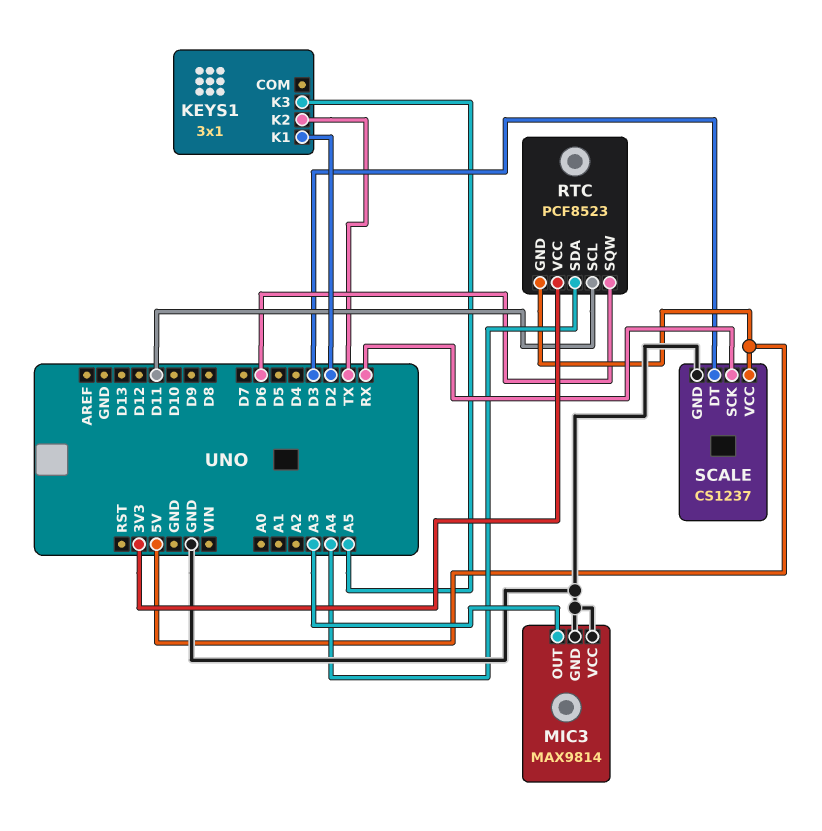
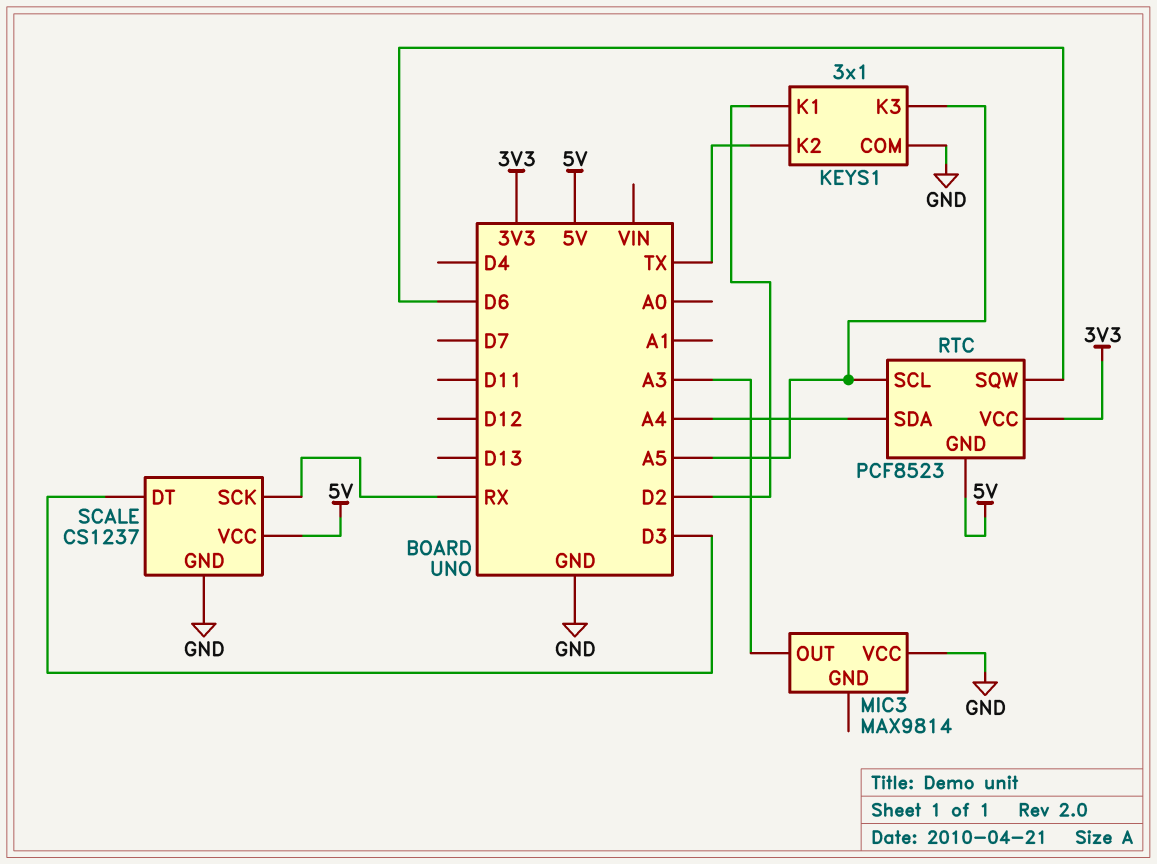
KEYS1 pin COM: none -> GND
MIC3 pin GND: GND -> none
RTC pin SCL: D11 -> A5

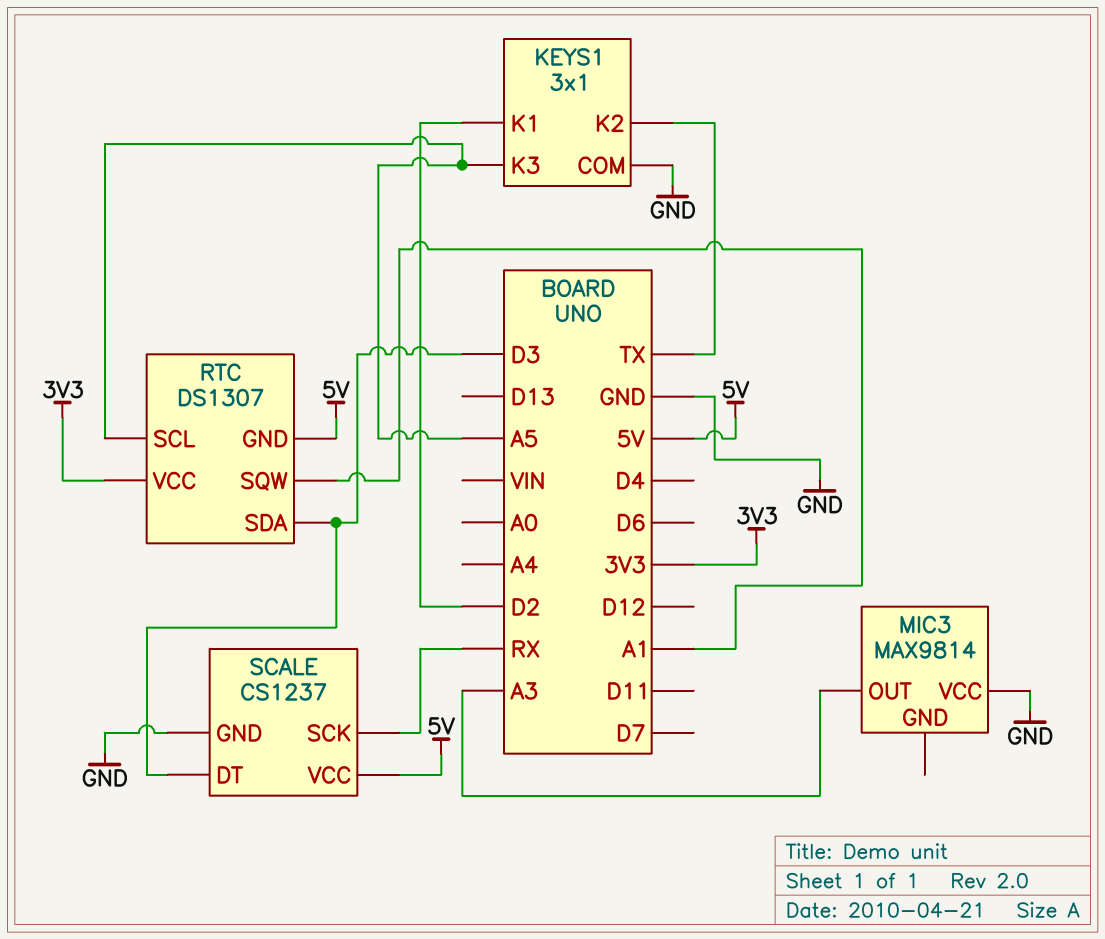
RTC: PCF8523 -> DS1307
RTC pin SDA: A4 -> D3
RTC pin SQW: D6 -> A1

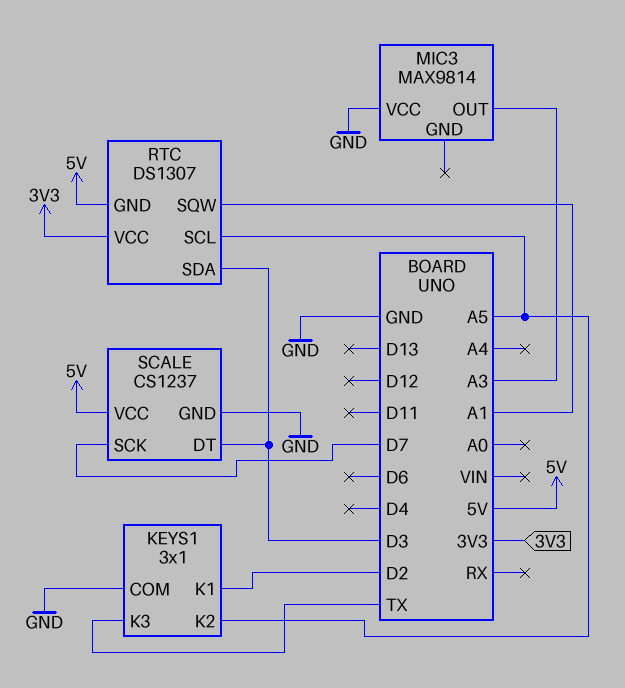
KEYS1 pin K2: TX -> A5
KEYS1 pin K3: A5 -> TX
SCALE pin SCK: RX -> D7

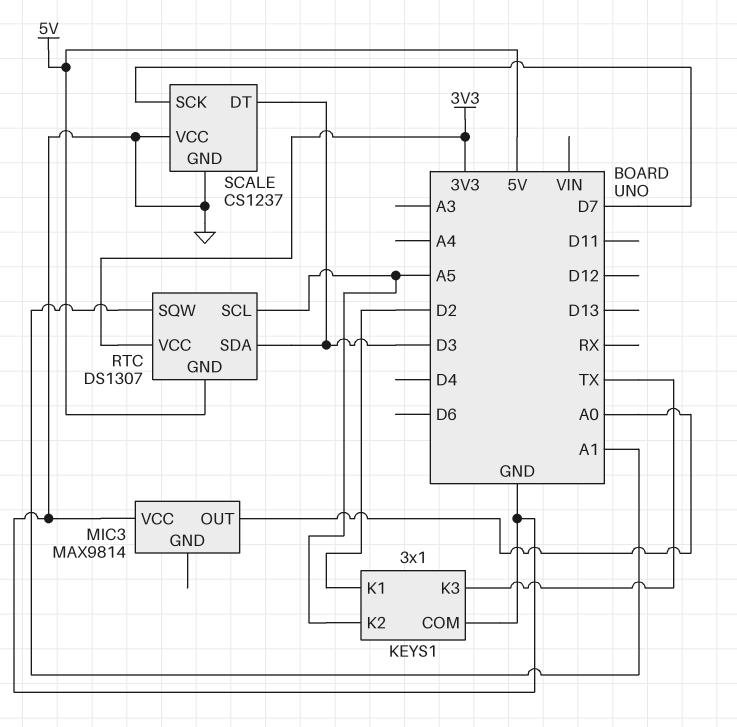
MIC3 pin OUT: A3 -> A0
SCALE pin VCC: 5V -> GND

